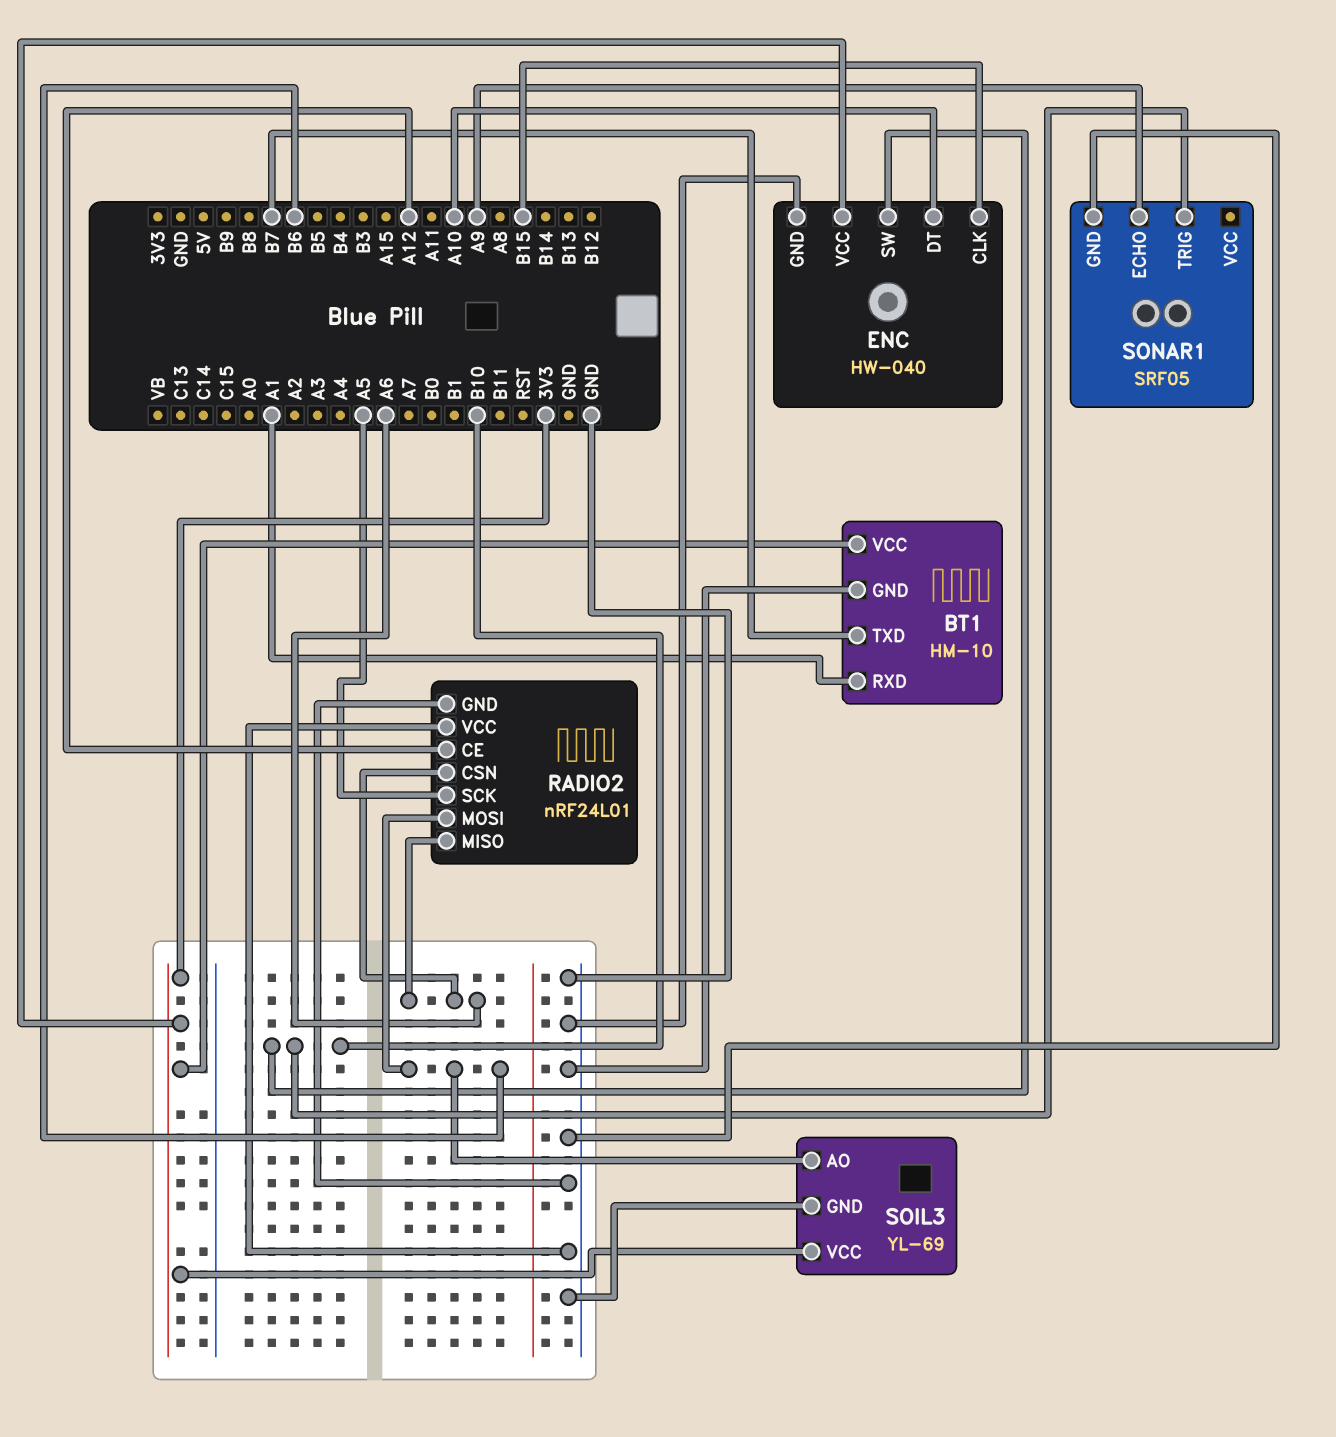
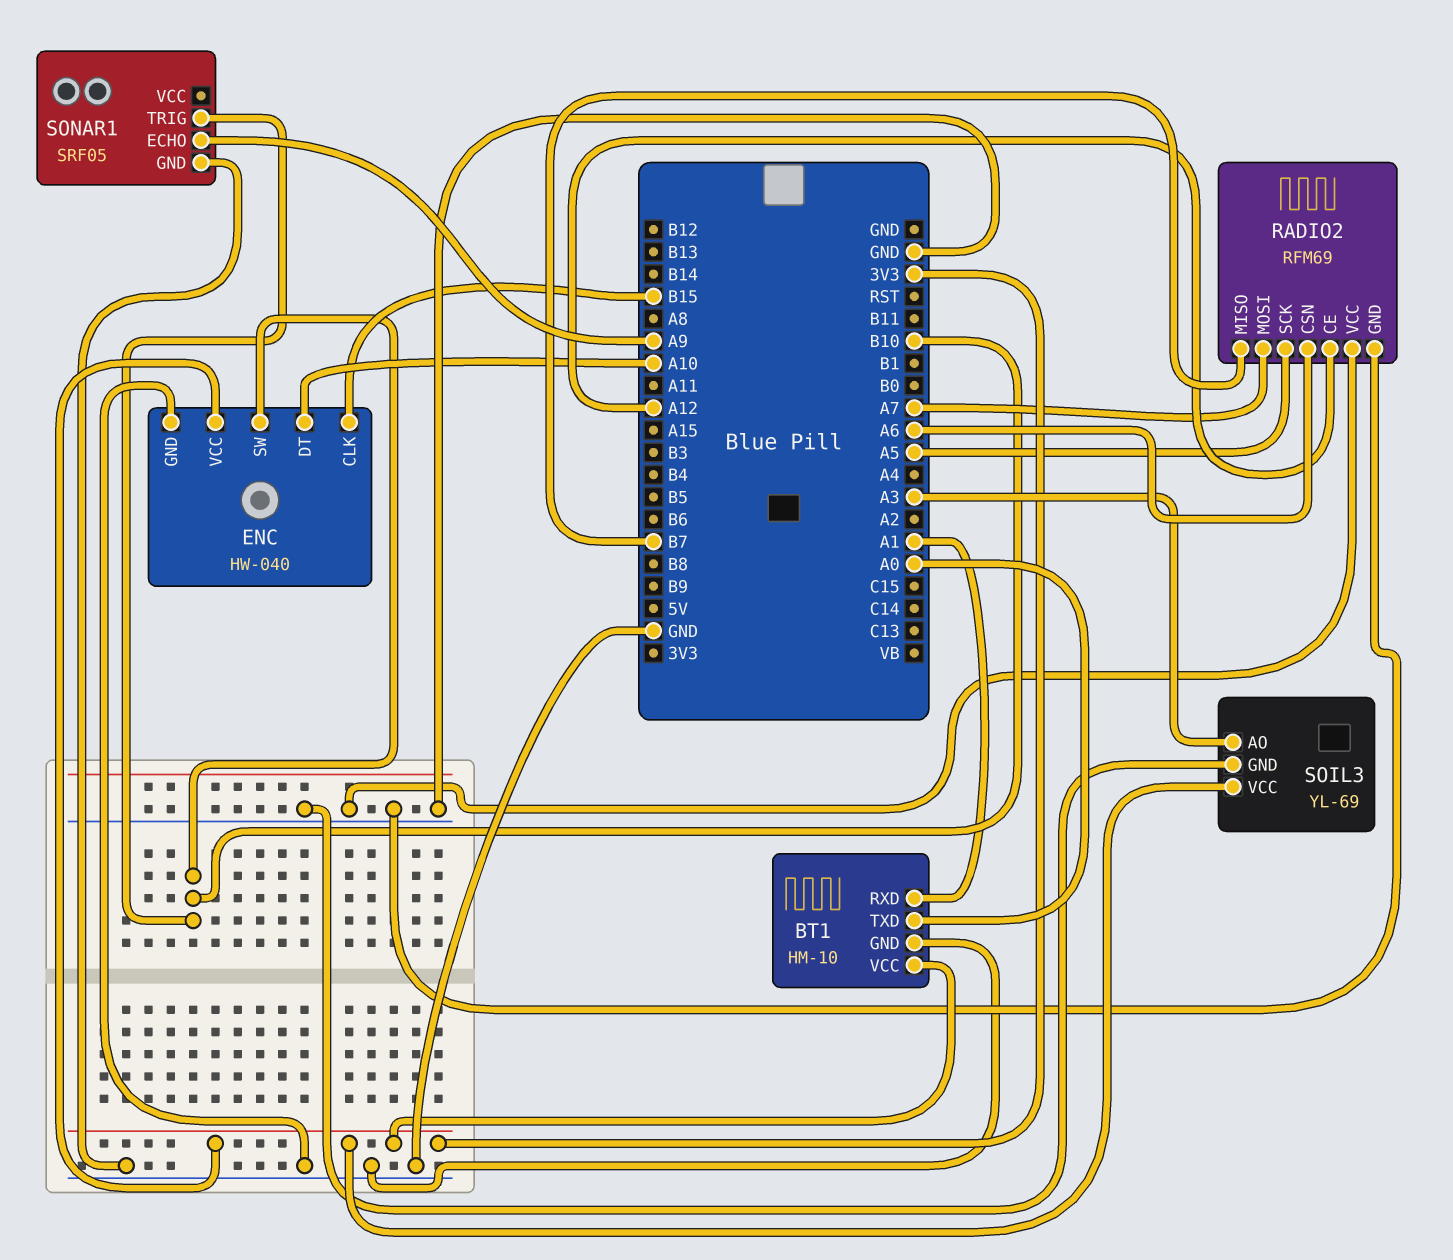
BT1 pin TXD: B7 -> A0
RADIO2: nRF24L01 -> RFM69
RADIO2 pin MISO: A6 -> B7
RADIO2 pin MOSI: B6 -> A7
SOIL3 pin AO: B6 -> A3

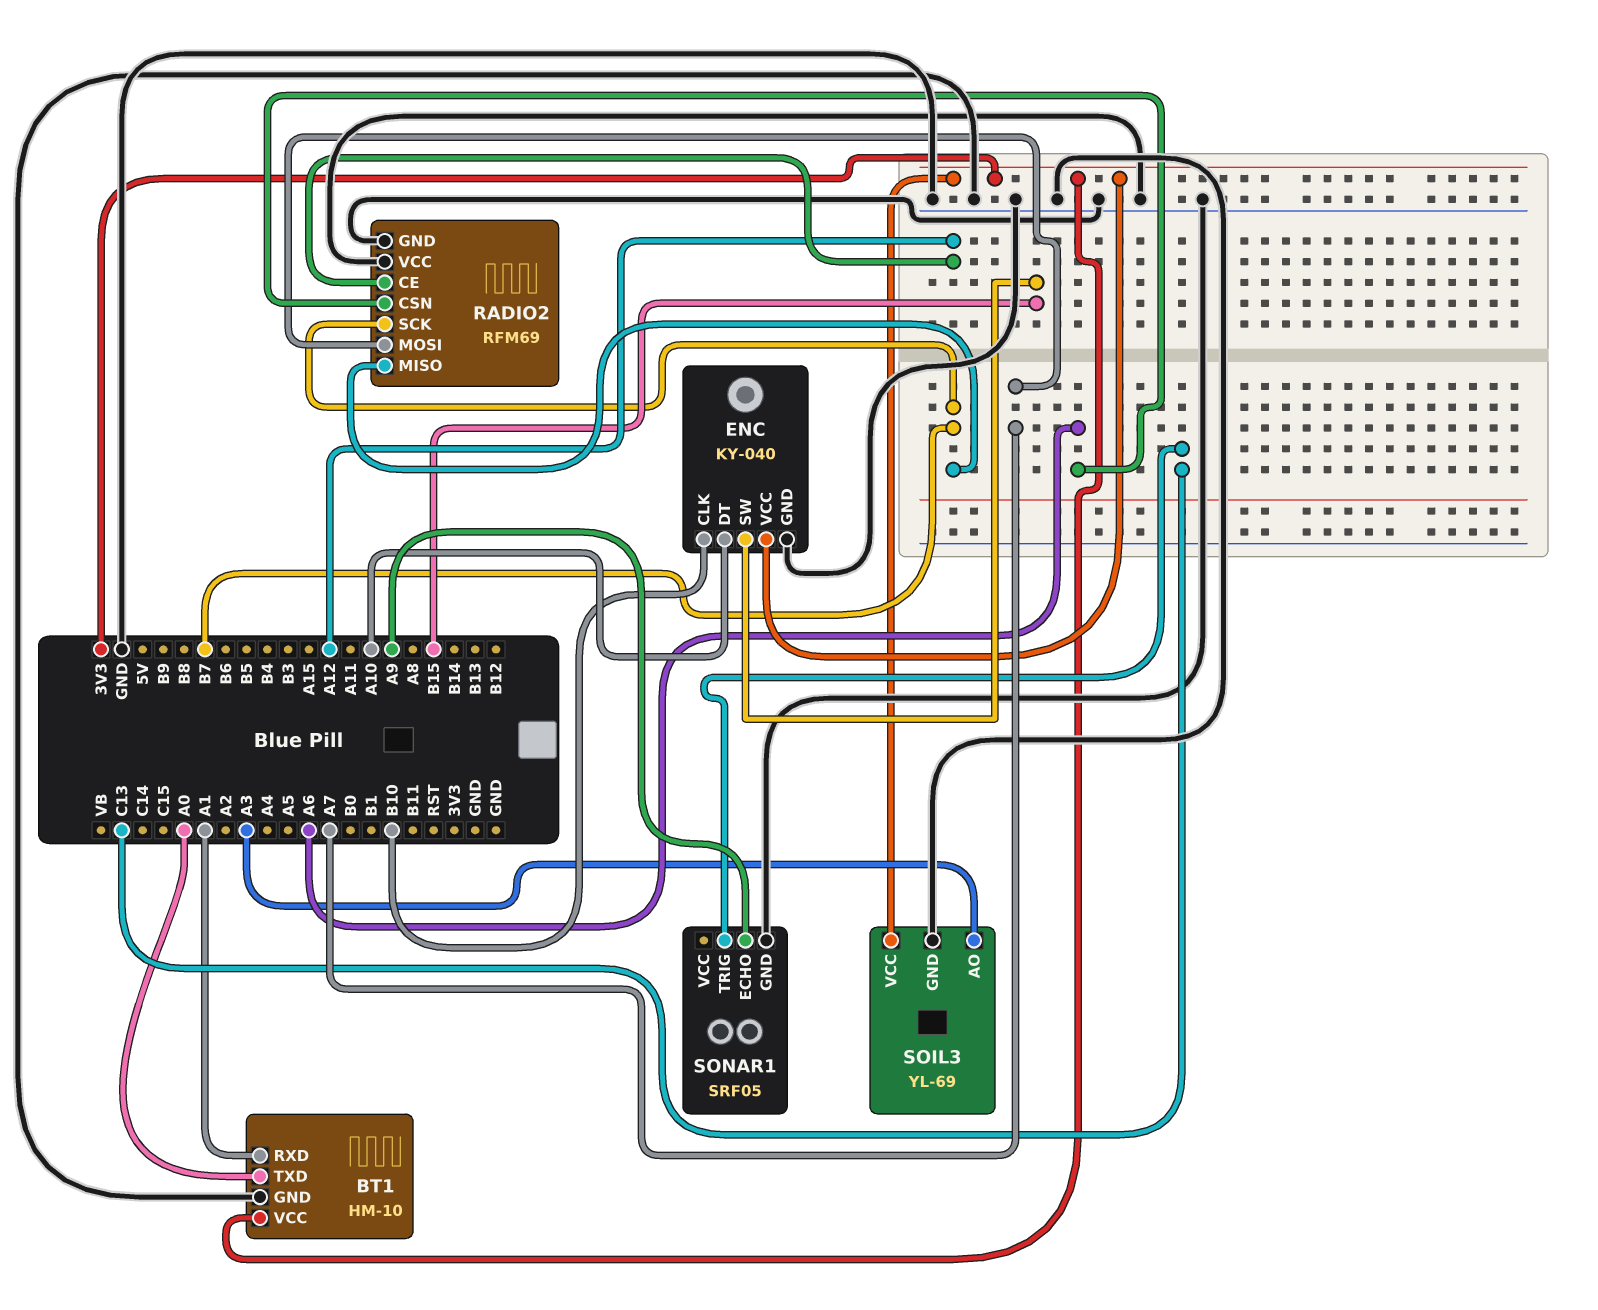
ENC: HW-040 -> KY-040
ENC pin CLK: B15 -> B10
ENC pin SW: B10 -> B15
RADIO2 pin SCK: A5 -> B7
SONAR1 pin TRIG: B10 -> C13

